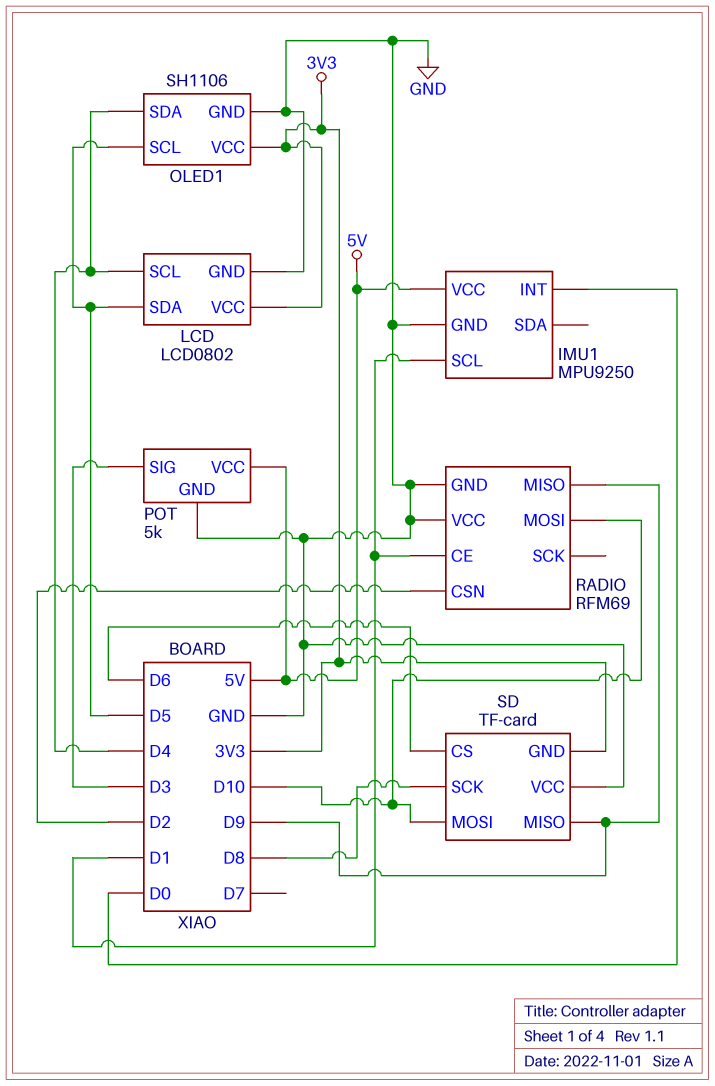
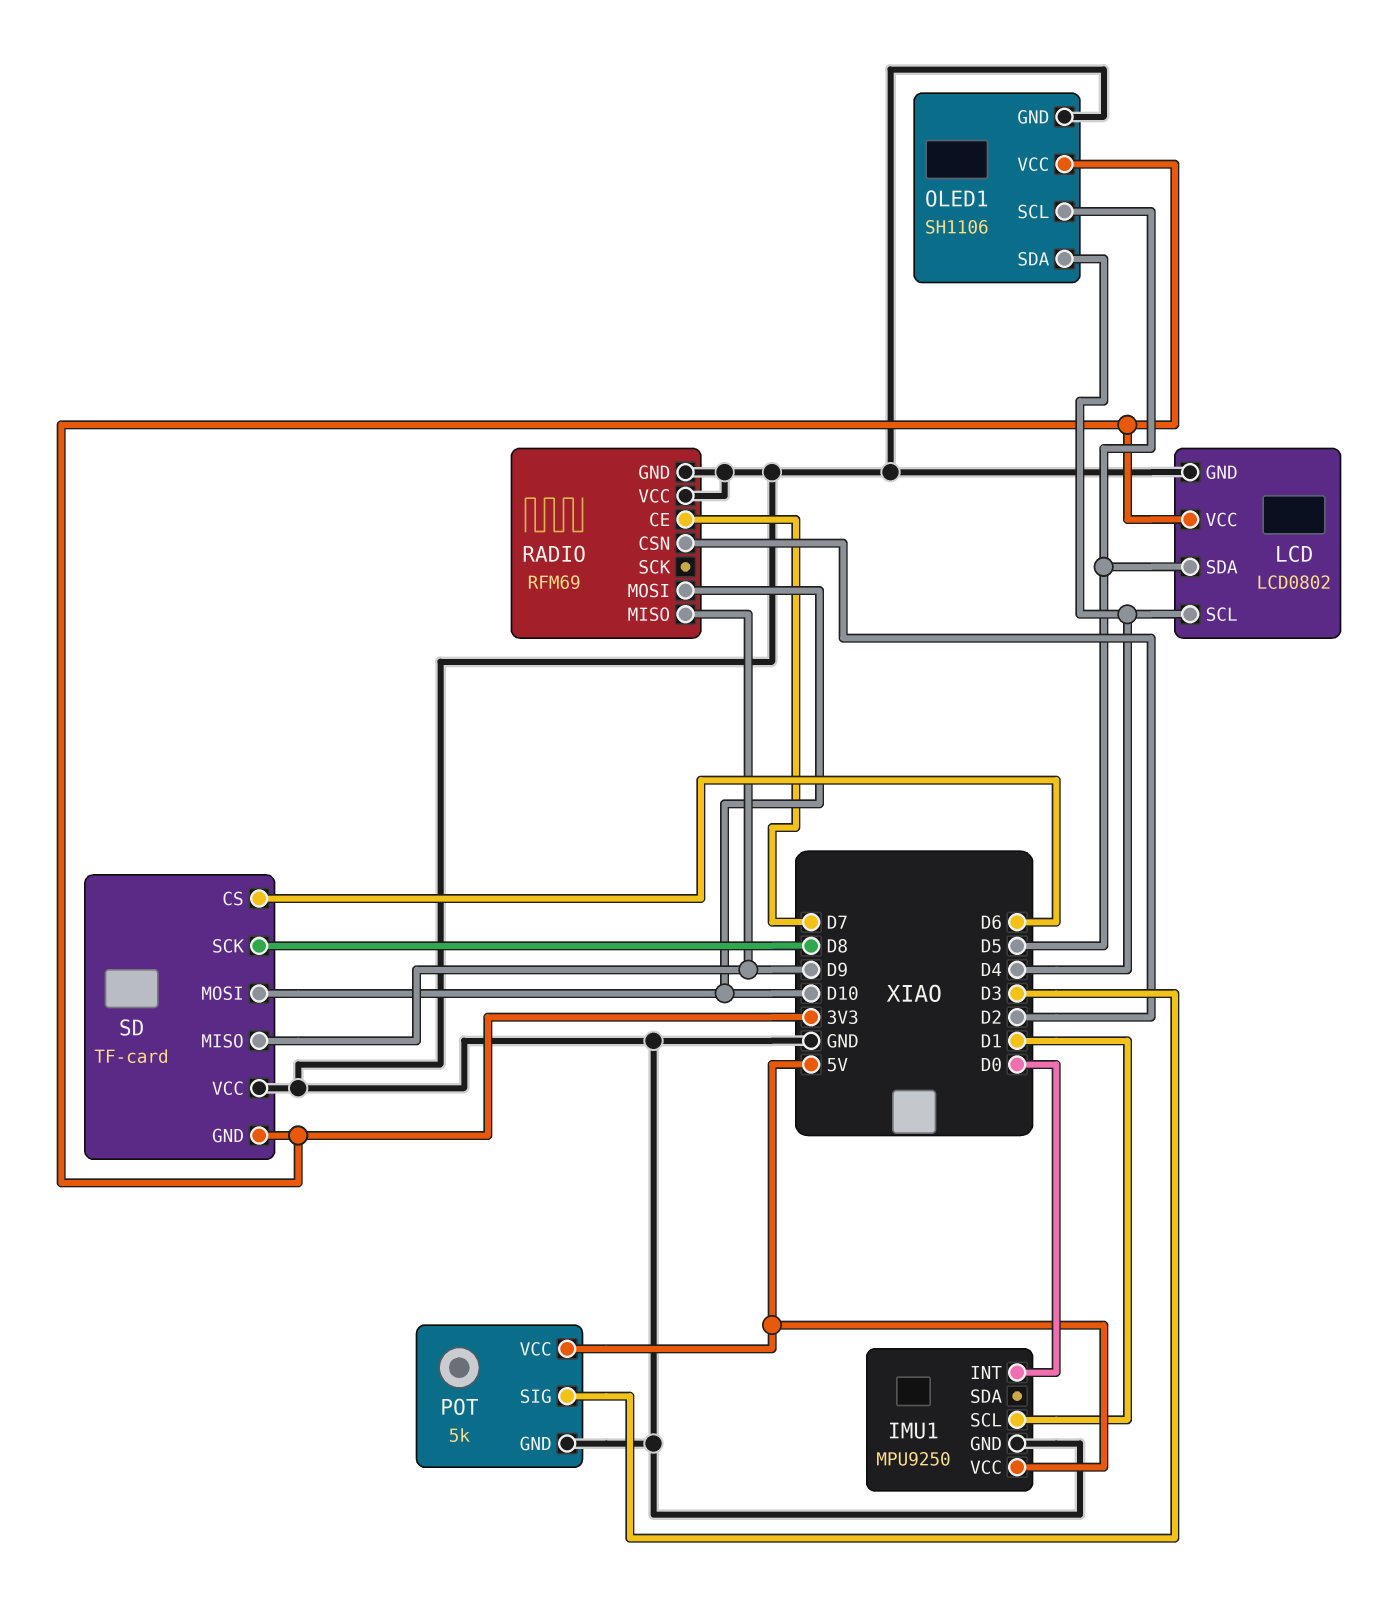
RADIO pin CE: D1 -> D7

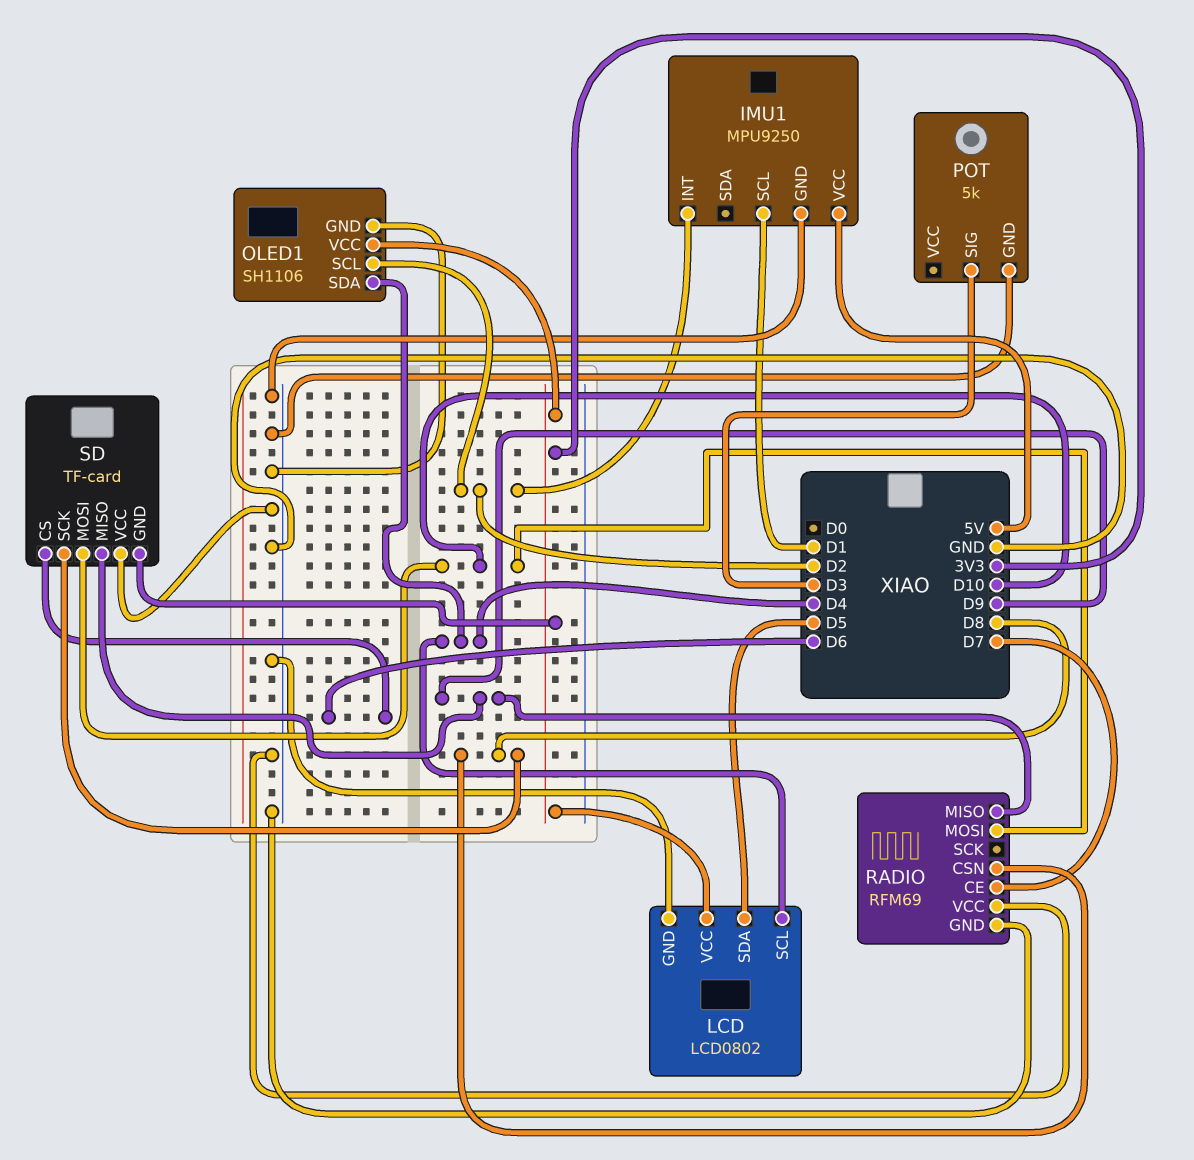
IMU1 pin INT: D0 -> D2
OLED1 pin SCL: D5 -> D2
POT pin VCC: 5V -> none
RADIO pin CSN: D2 -> D8

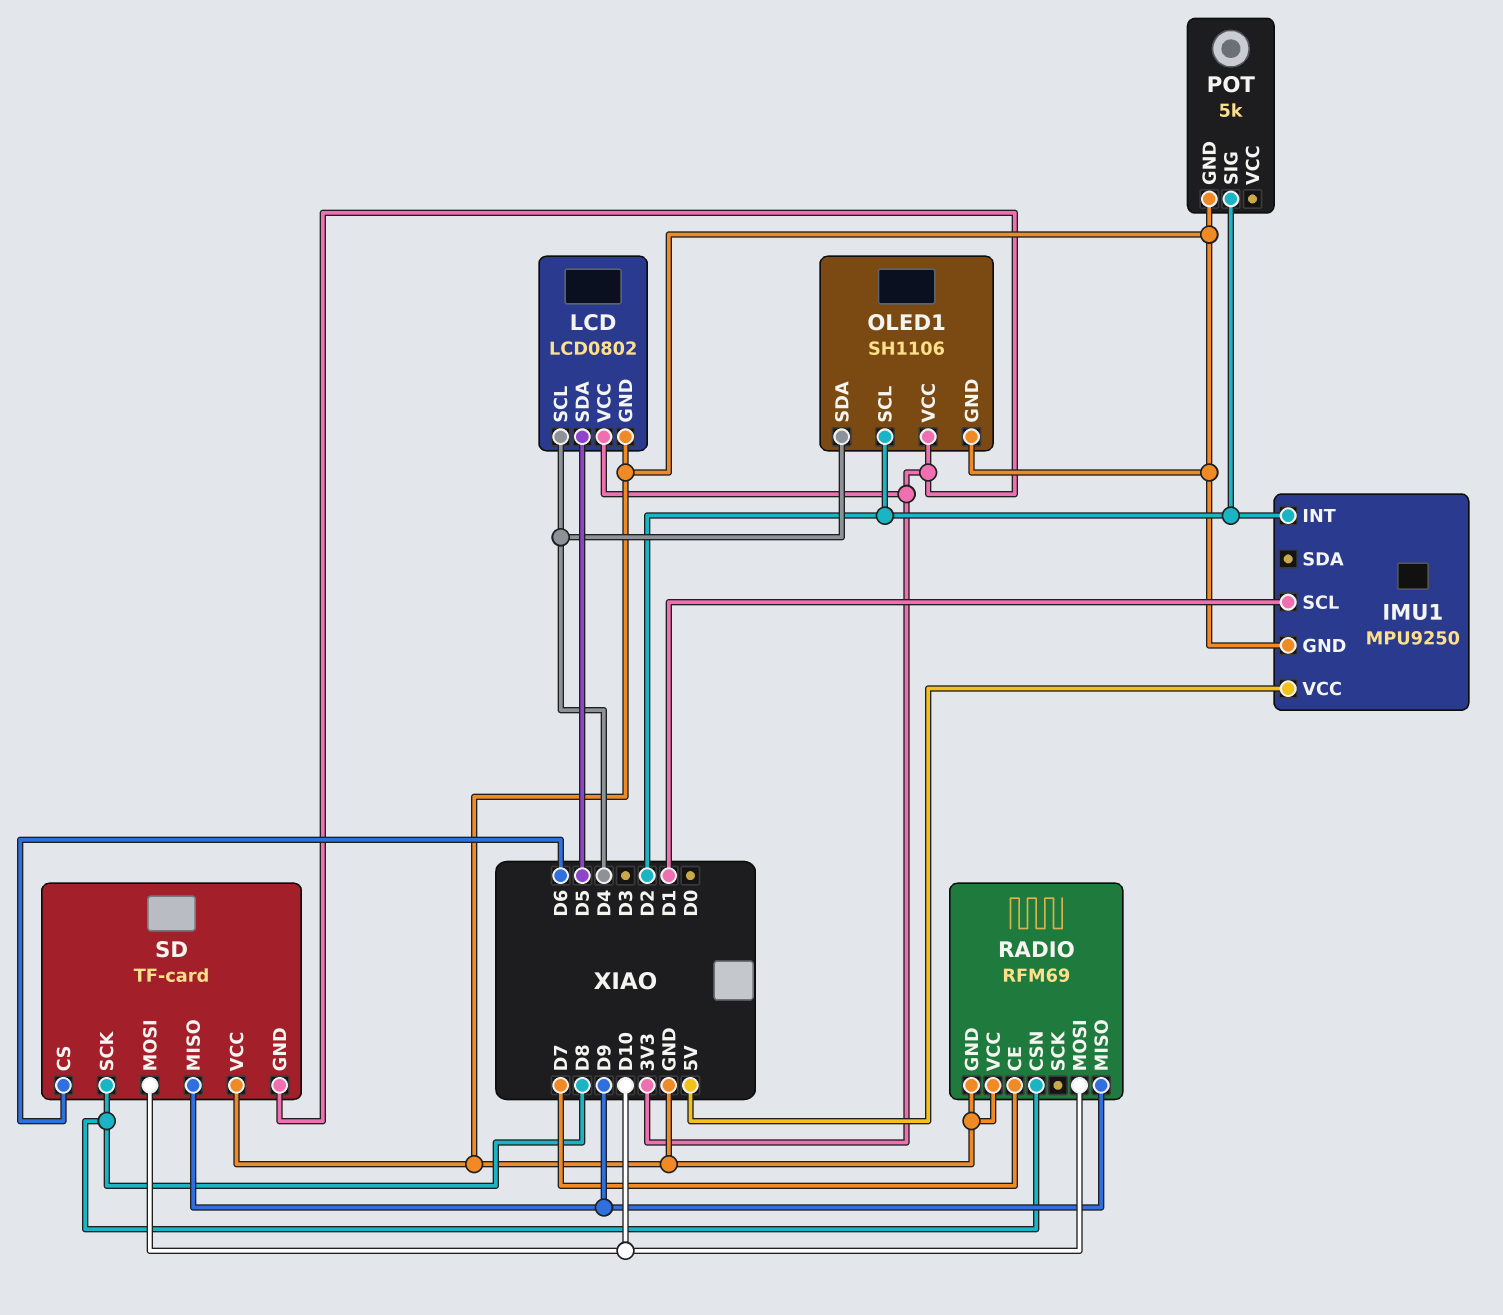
POT pin SIG: D3 -> D2

